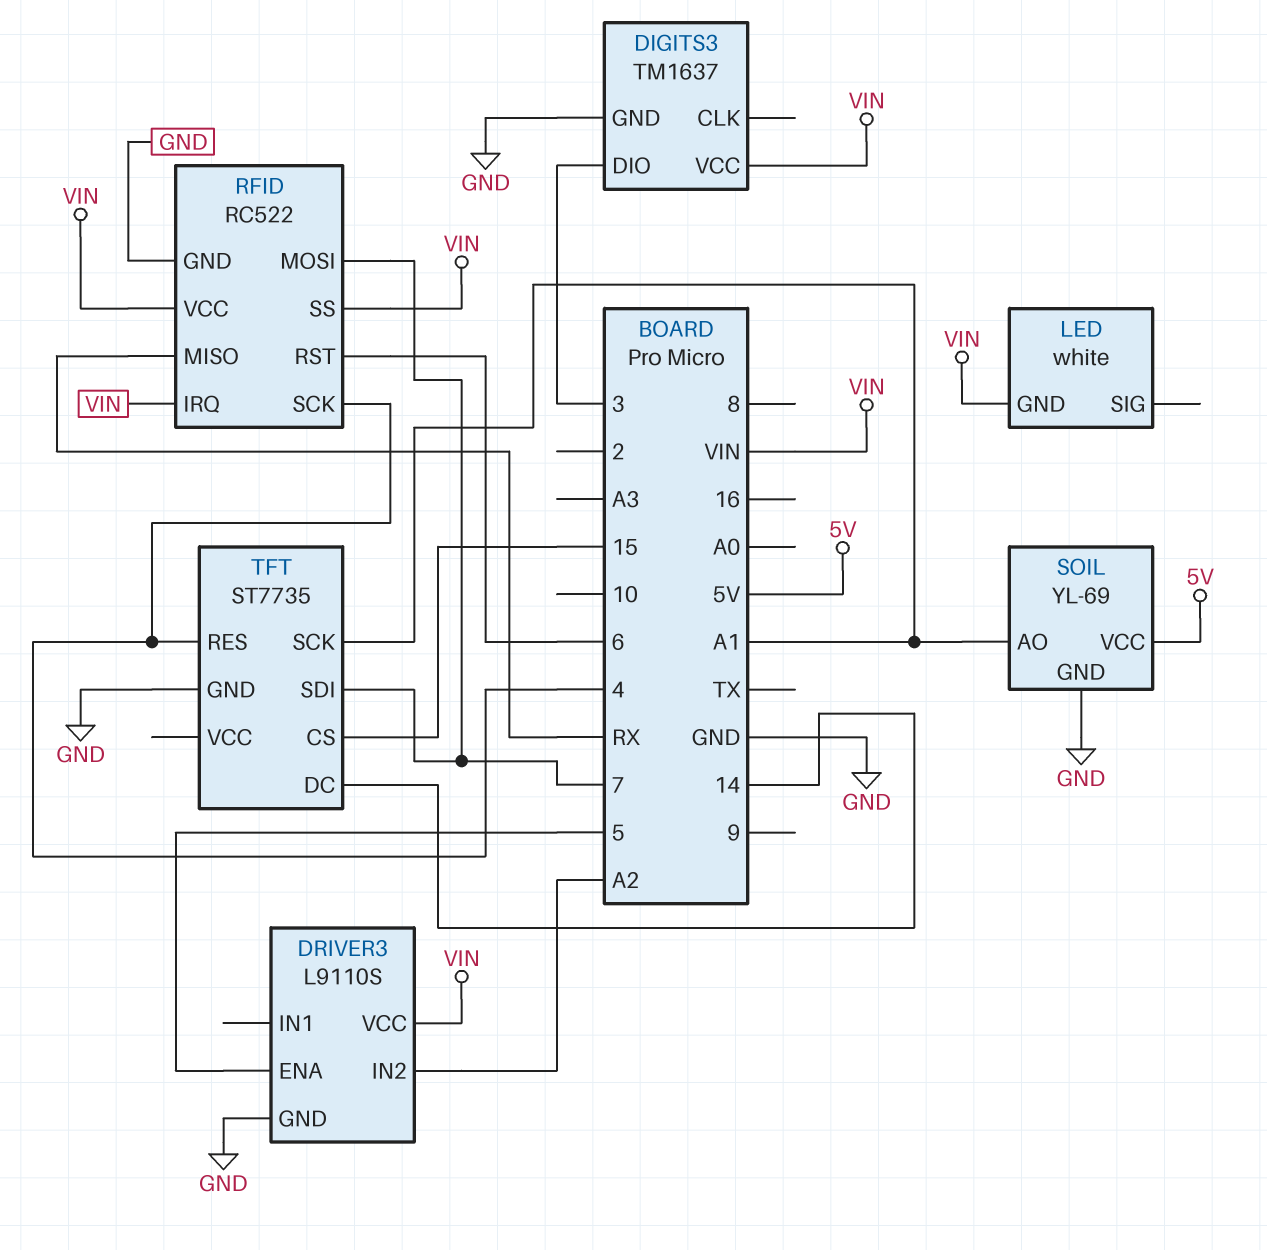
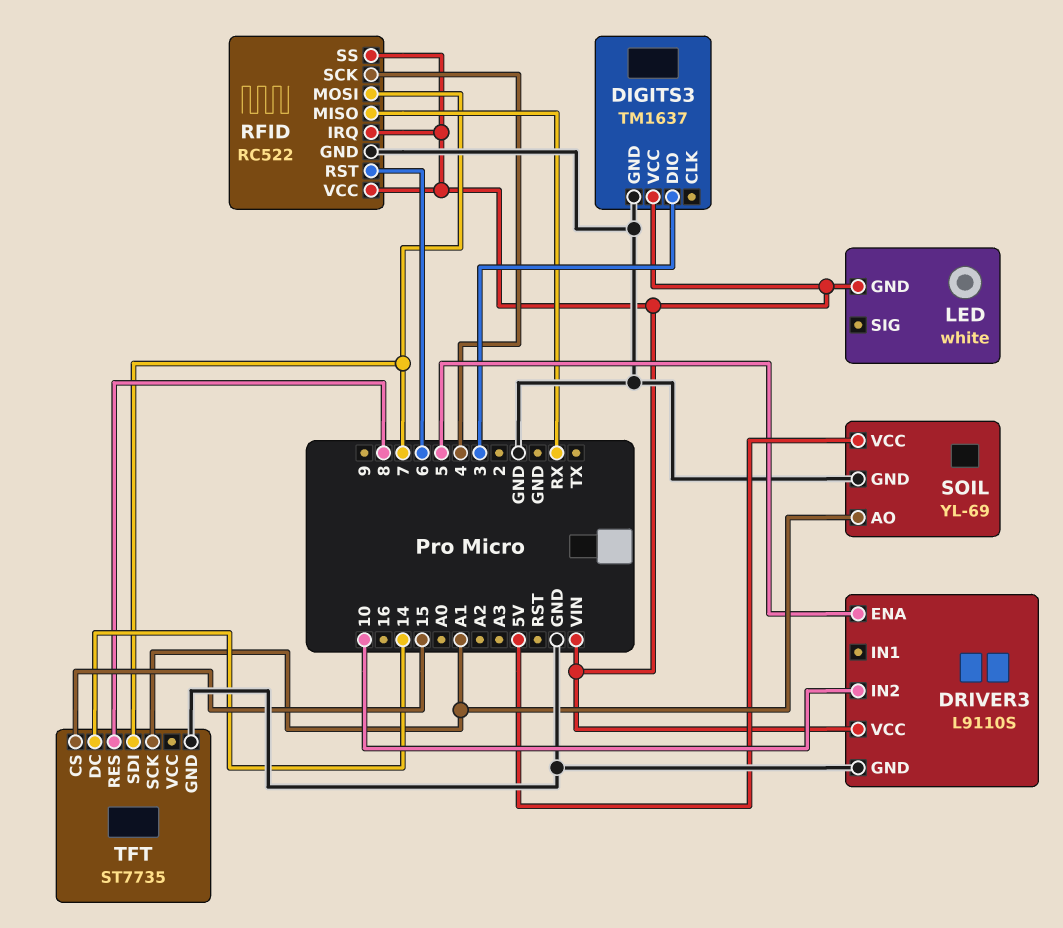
DRIVER3 pin IN2: A2 -> 10
TFT pin RES: 4 -> 8

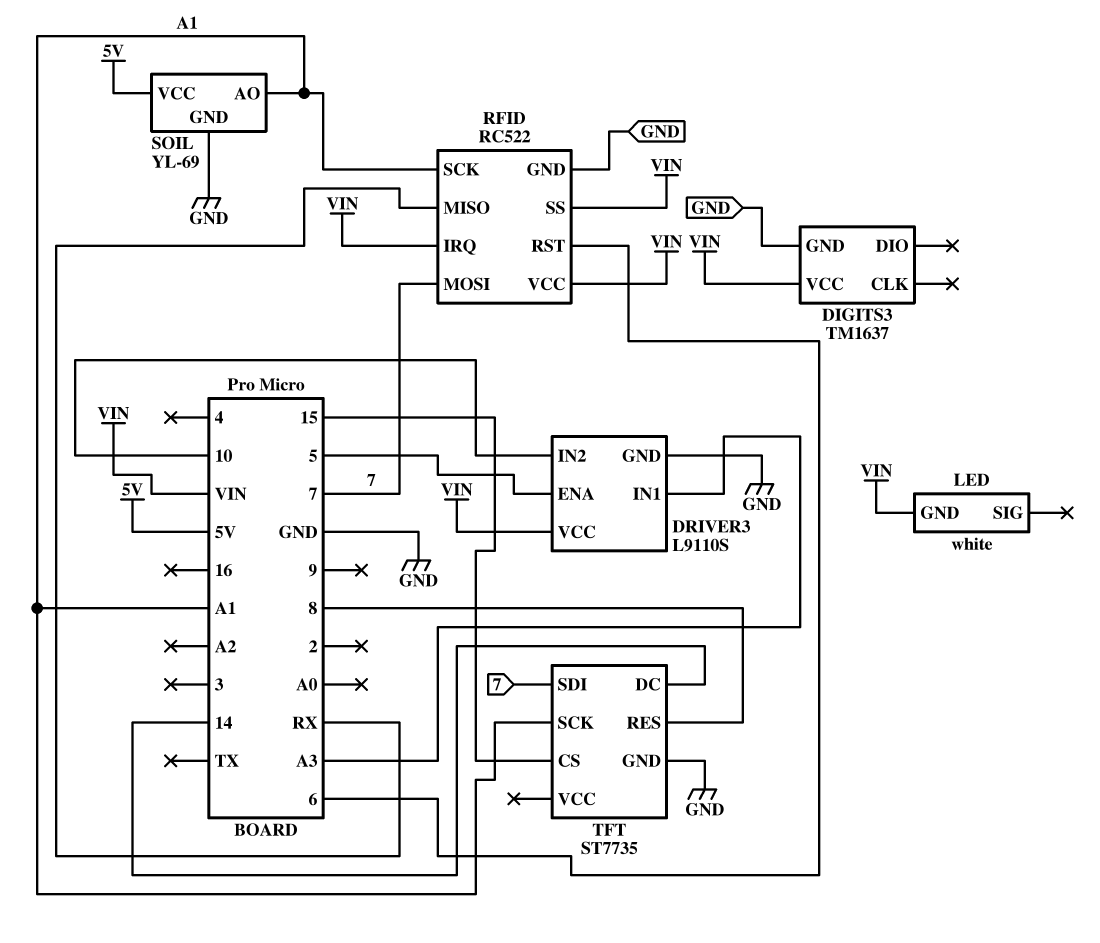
DIGITS3 pin DIO: 3 -> none
DRIVER3 pin IN1: none -> A3
RFID pin SCK: 4 -> A1

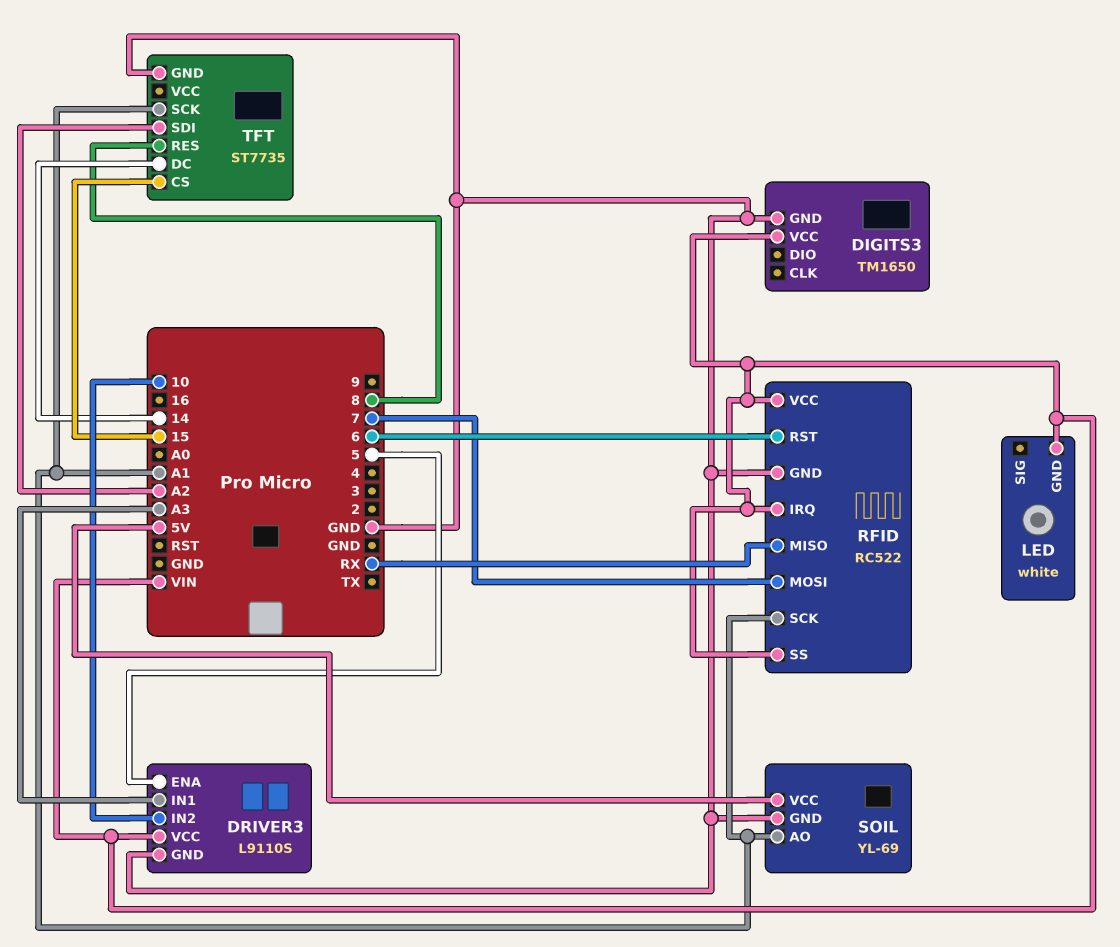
DIGITS3: TM1637 -> TM1650
TFT pin SDI: 7 -> A2

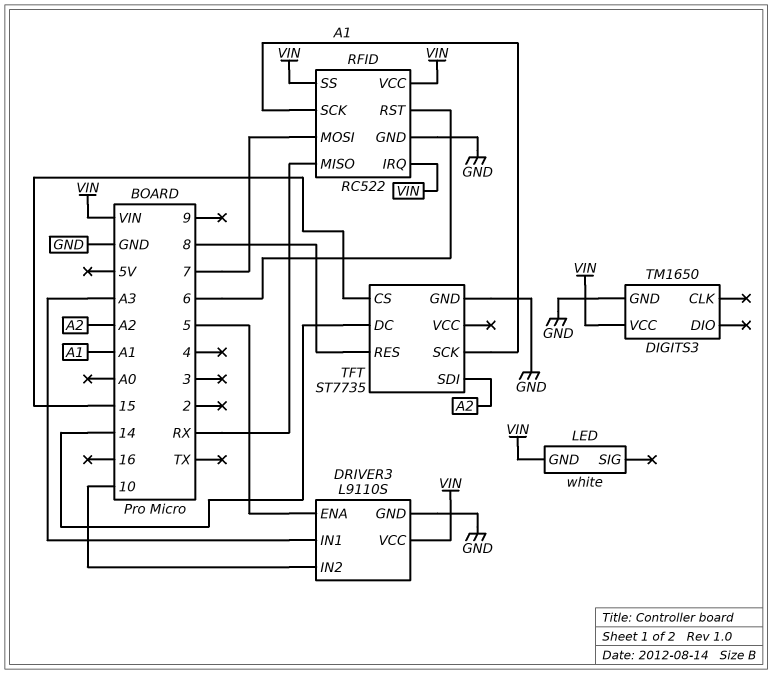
SOIL: YL-69 -> none
SOIL pin AO: A1 -> none
SOIL pin GND: GND -> none
SOIL pin VCC: 5V -> none

